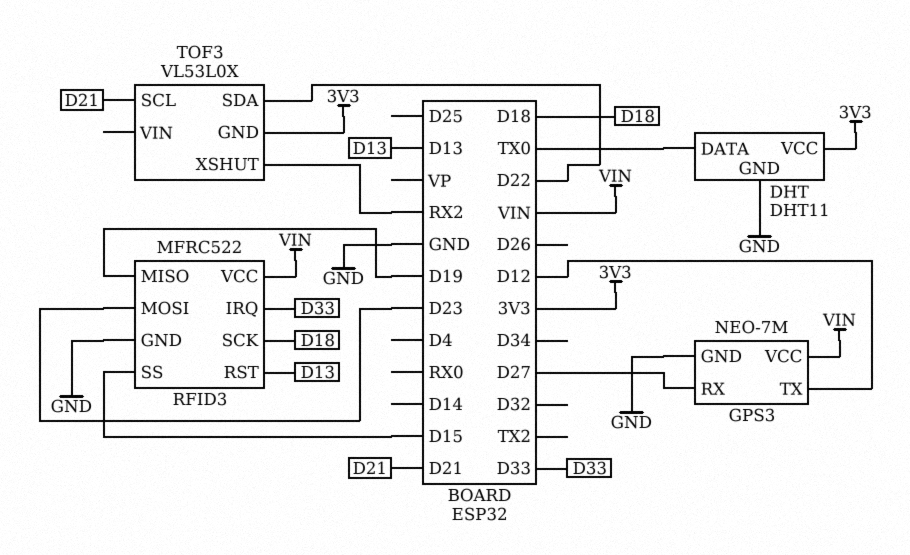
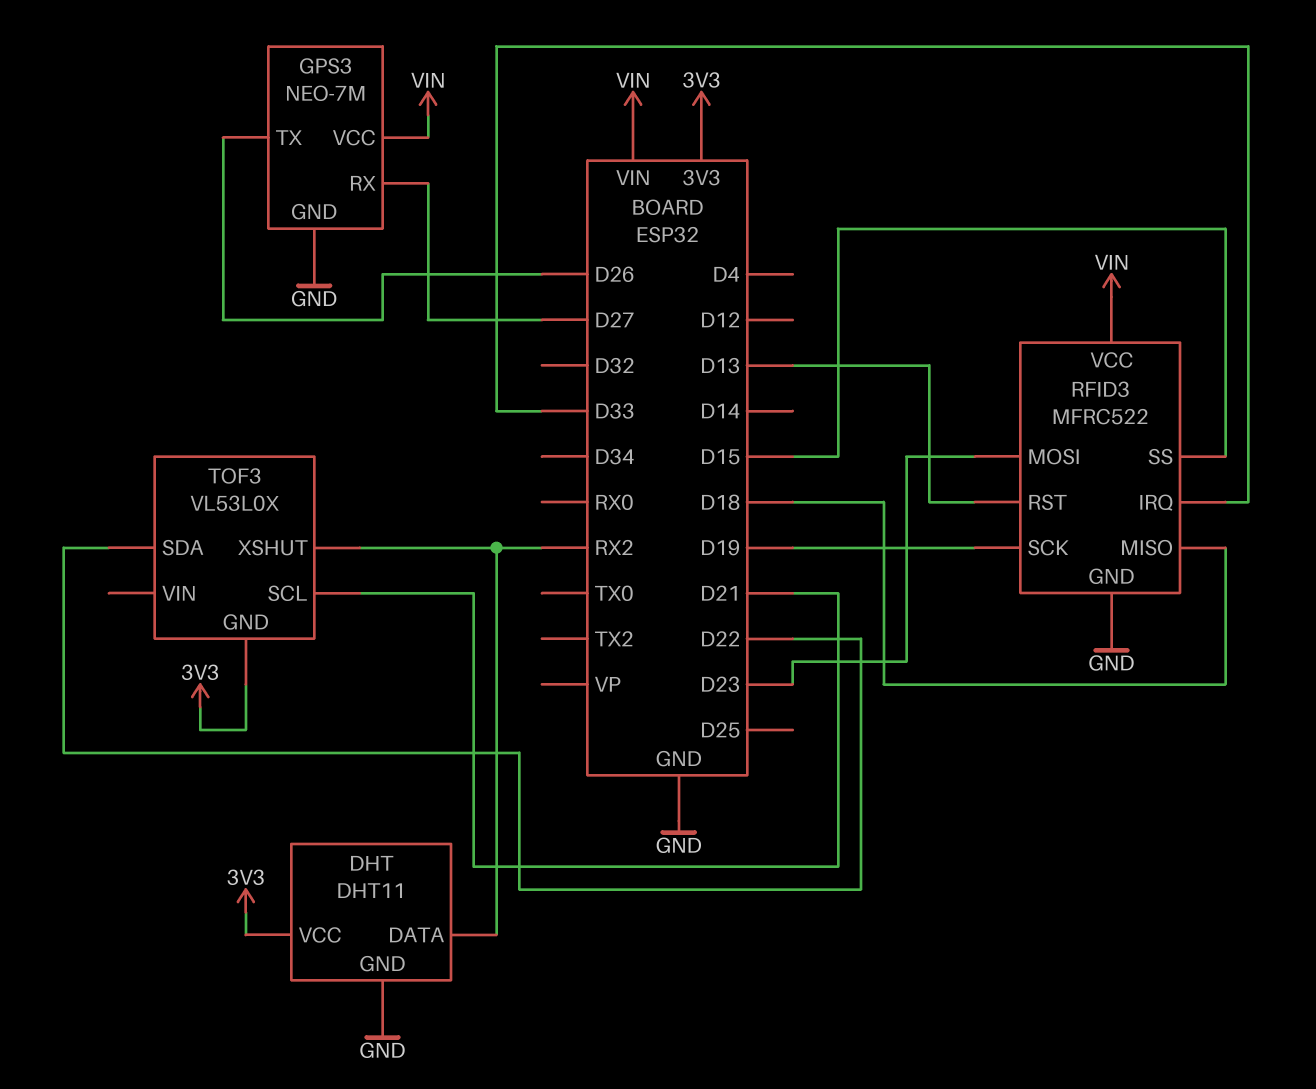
DHT pin DATA: TX0 -> RX2
GPS3 pin TX: D12 -> D26
RFID3 pin MISO: D19 -> D18
RFID3 pin SCK: D18 -> D19

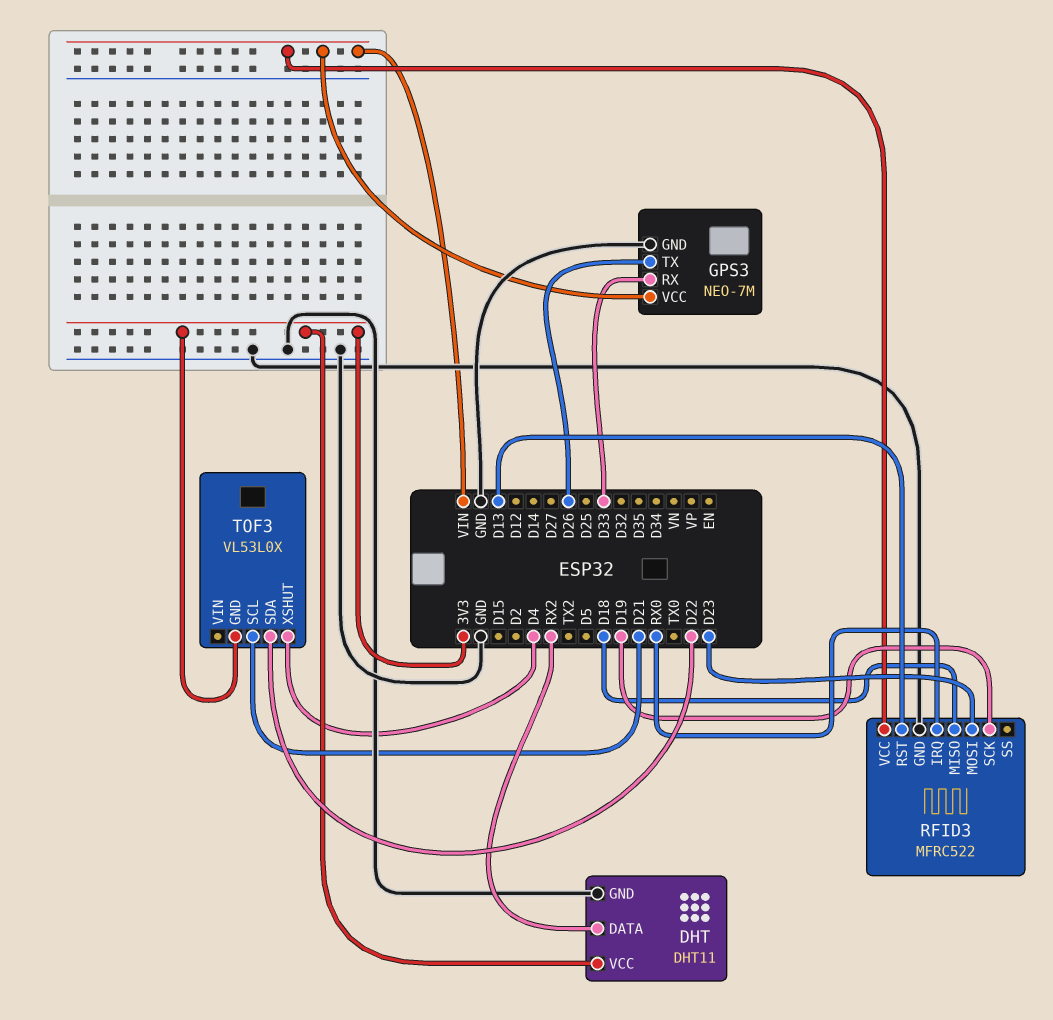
GPS3 pin RX: D27 -> D33
RFID3 pin IRQ: D33 -> RX0
RFID3 pin SS: D15 -> none
TOF3 pin XSHUT: RX2 -> D4

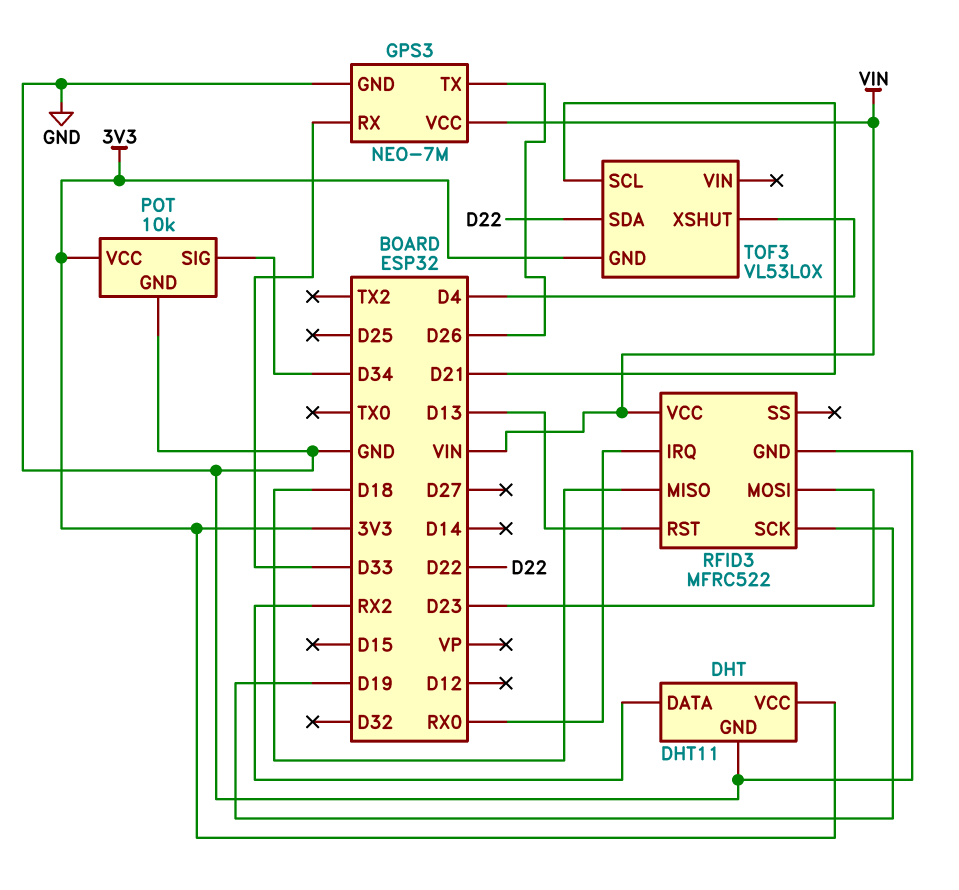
POT: none -> 10k
POT pin GND: none -> GND
POT pin SIG: none -> D34
POT pin VCC: none -> 3V3

